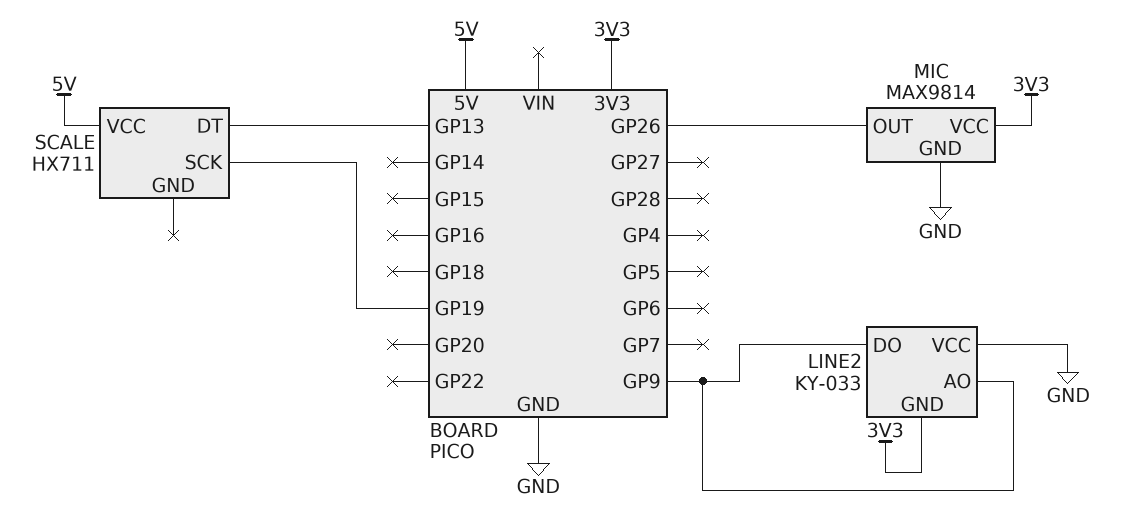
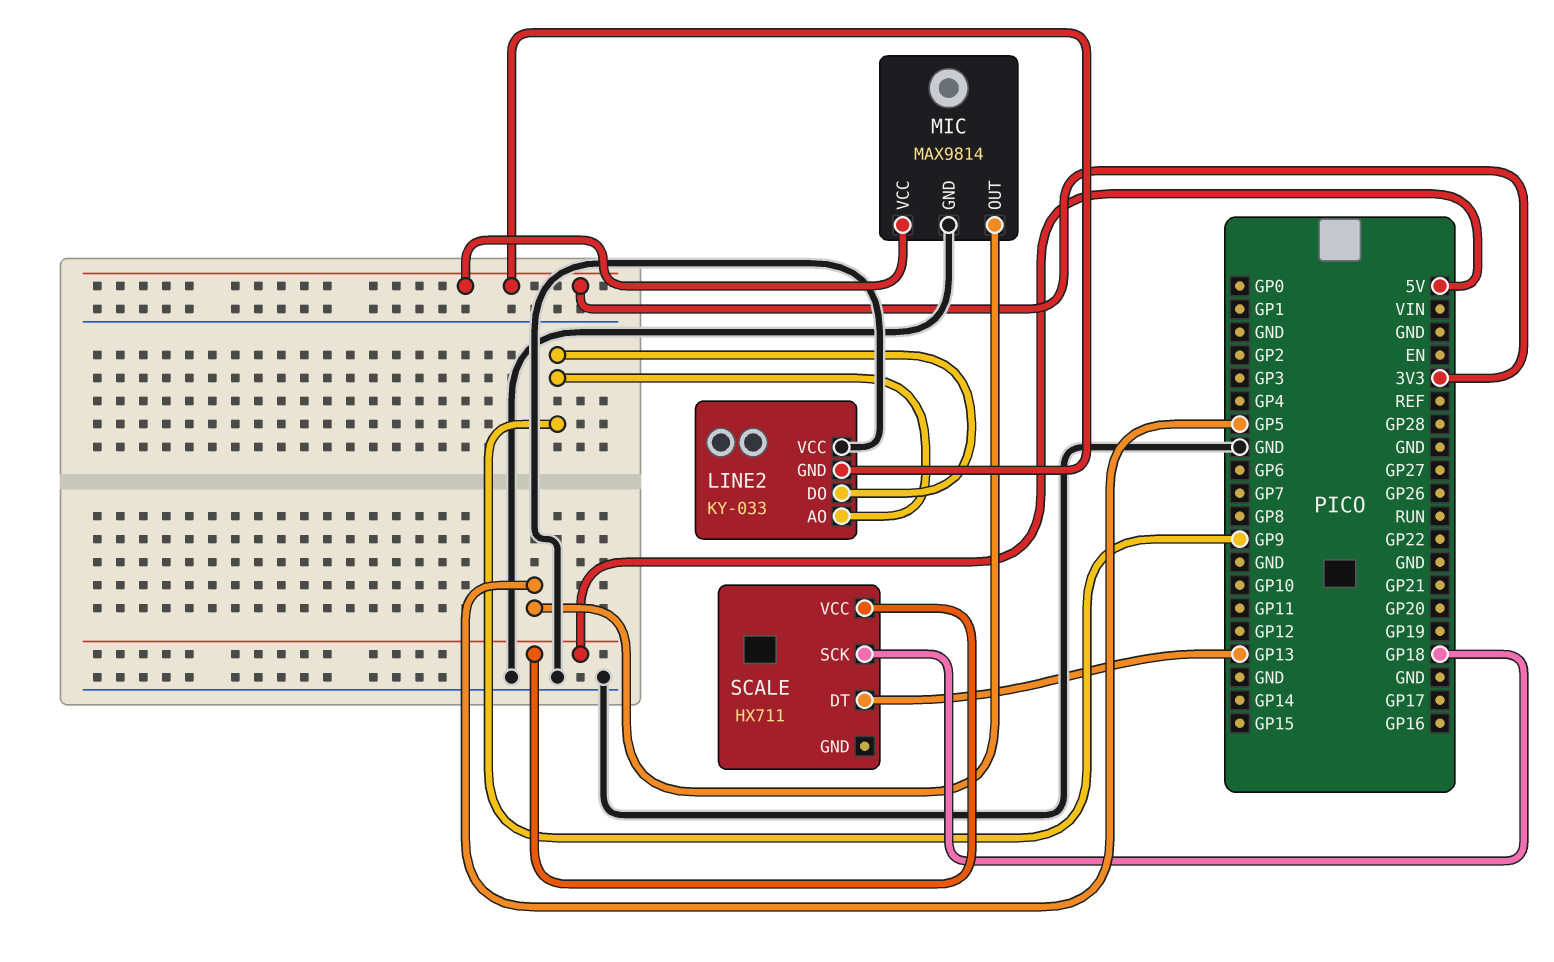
MIC pin OUT: GP26 -> GP5
SCALE pin SCK: GP19 -> GP18

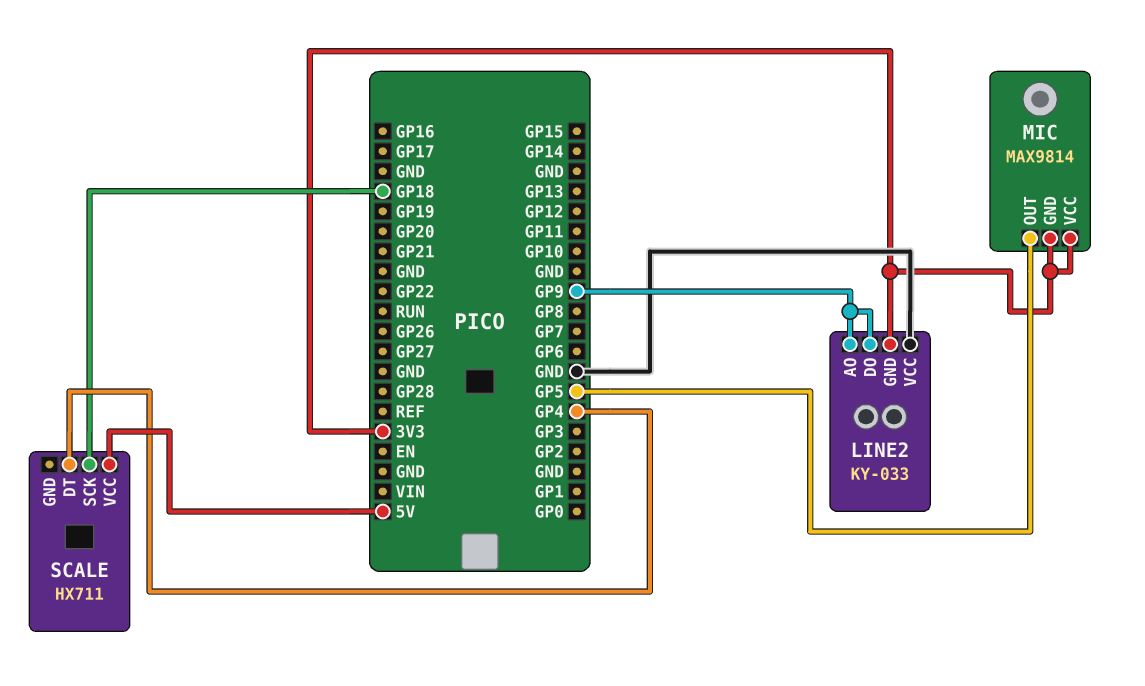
MIC pin GND: GND -> 3V3
SCALE pin DT: GP13 -> GP4

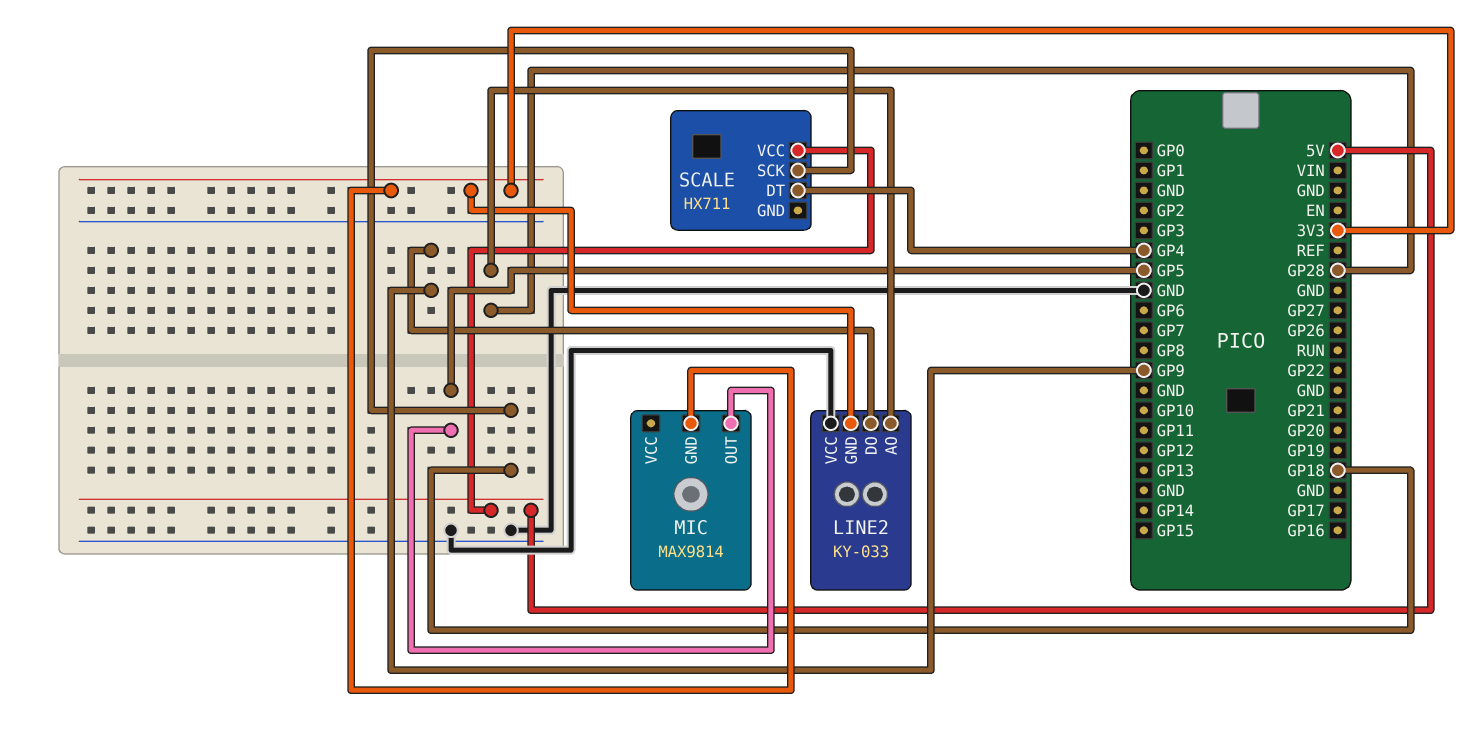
LINE2 pin AO: GP9 -> GP28
MIC pin VCC: 3V3 -> none

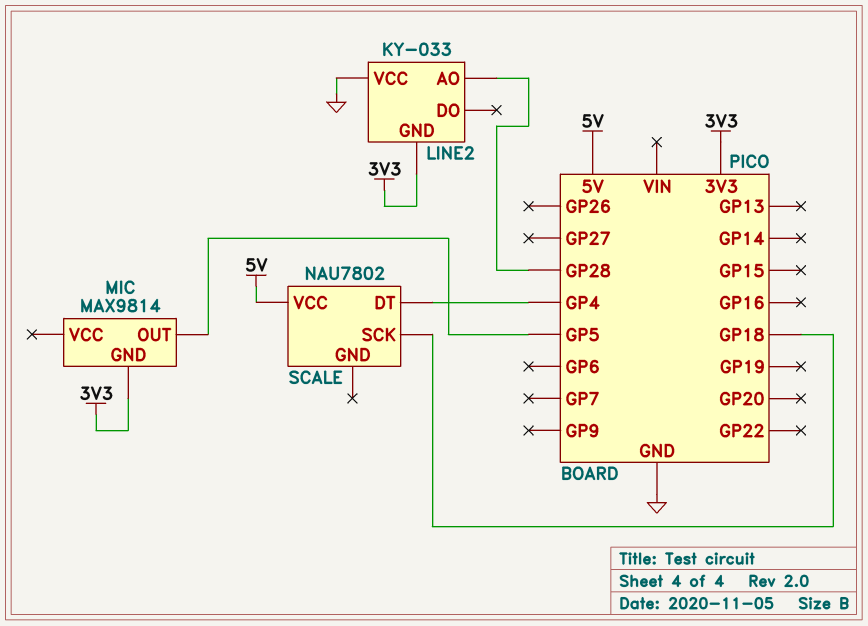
LINE2 pin DO: GP9 -> none
SCALE: HX711 -> NAU7802

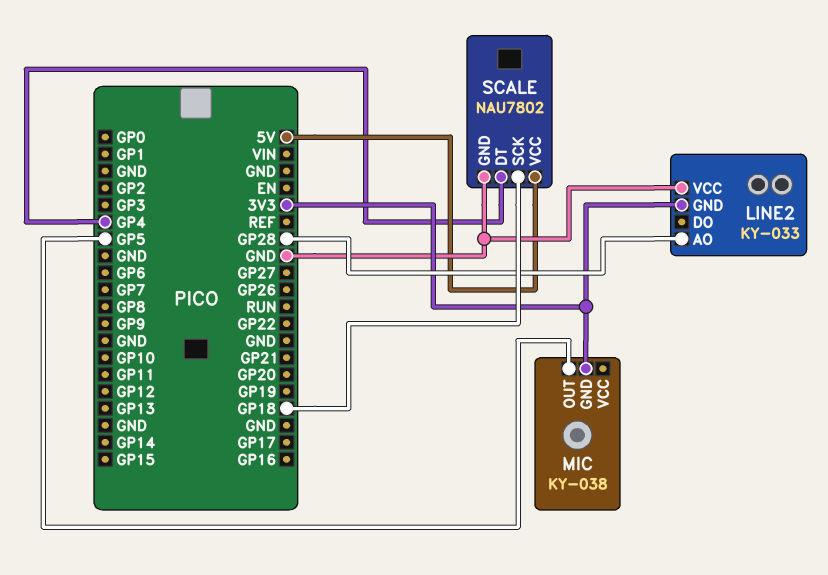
MIC: MAX9814 -> KY-038
SCALE pin GND: none -> GND

